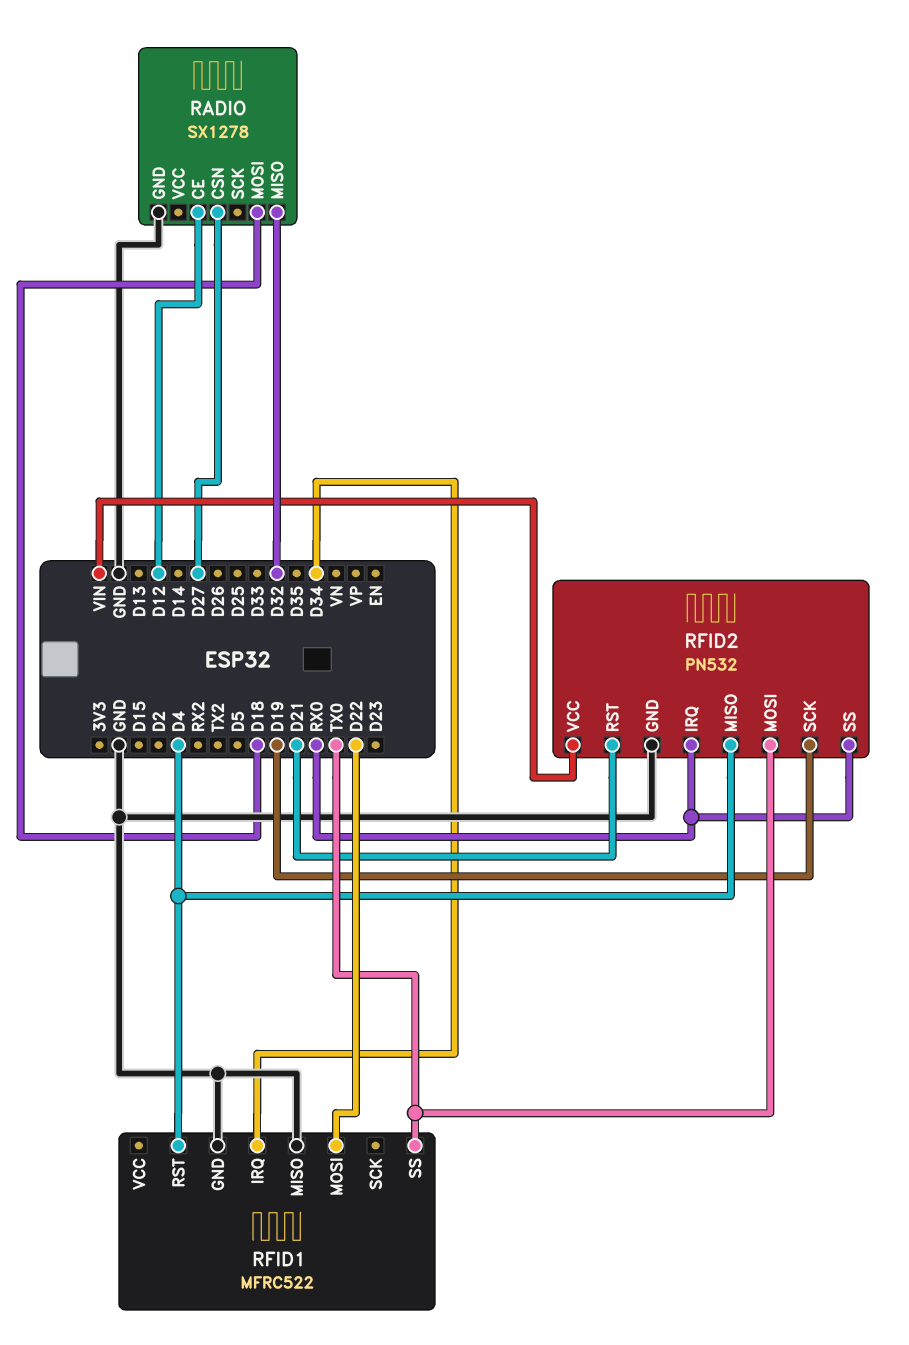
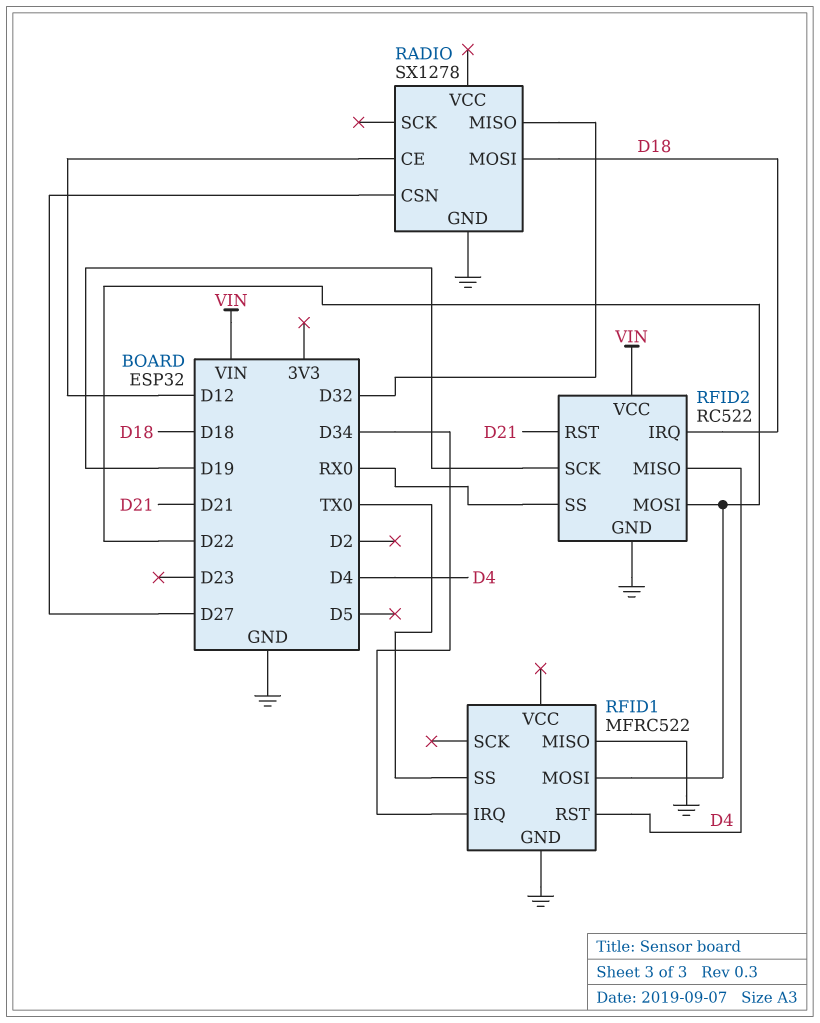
RFID2: PN532 -> RC522
RFID2 pin IRQ: RX0 -> D18
RFID2 pin MOSI: TX0 -> D22

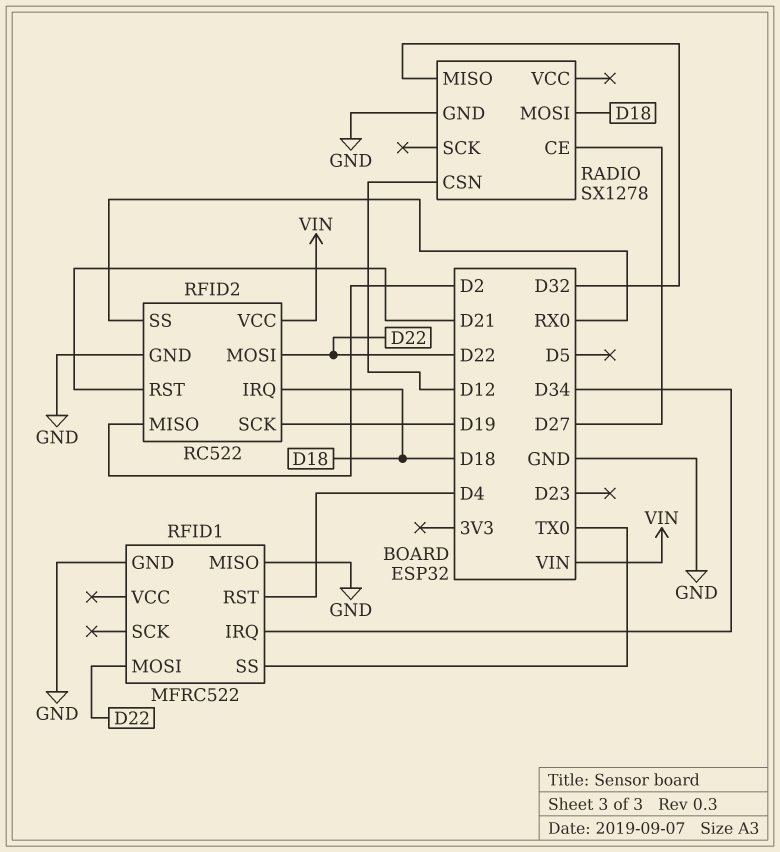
RADIO pin CE: D12 -> D27
RADIO pin CSN: D27 -> D12
RFID2 pin MISO: D4 -> D2

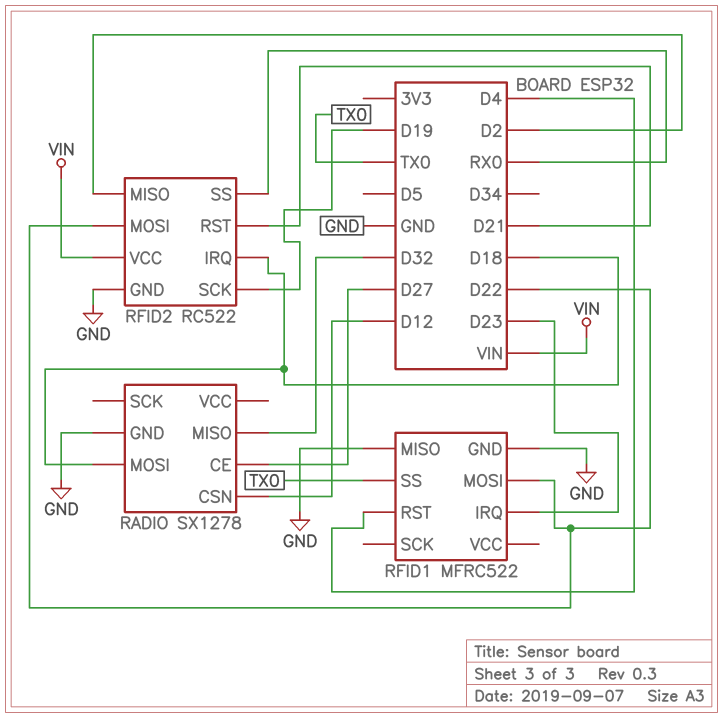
RFID1 pin IRQ: D34 -> D23

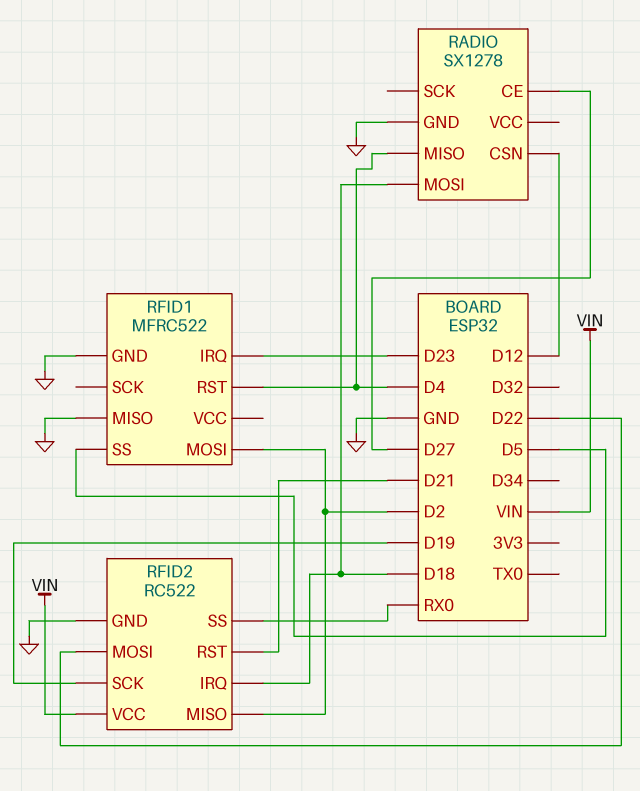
RADIO pin MISO: D32 -> D4
RFID1 pin MOSI: D22 -> D2
RFID1 pin SS: TX0 -> D5

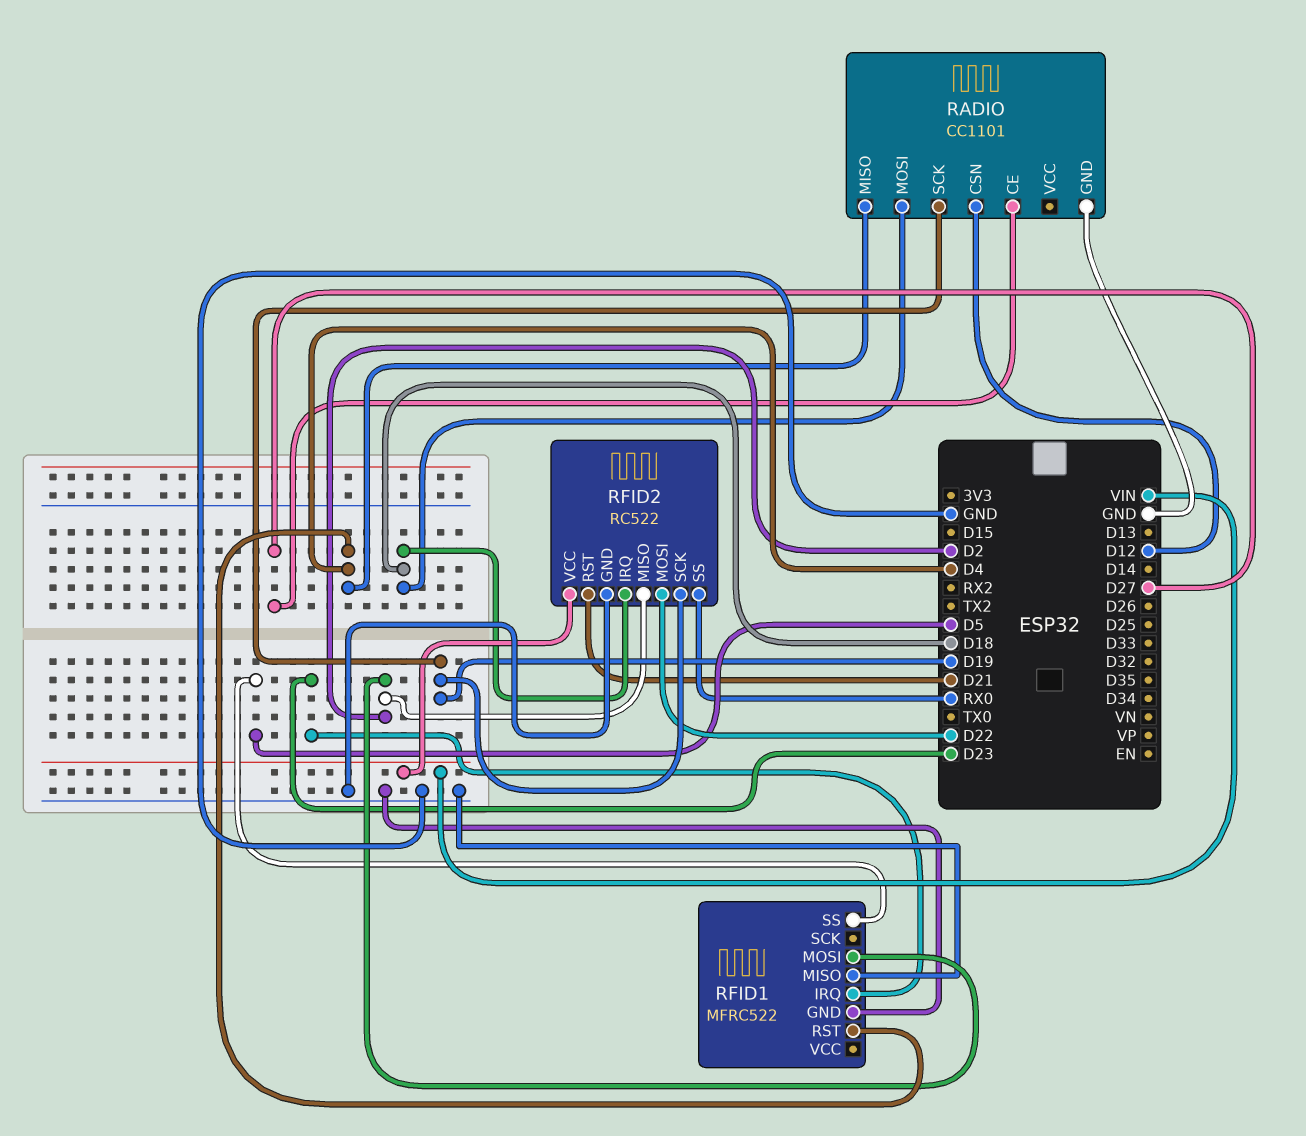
RADIO: SX1278 -> CC1101
RADIO pin SCK: none -> D19

